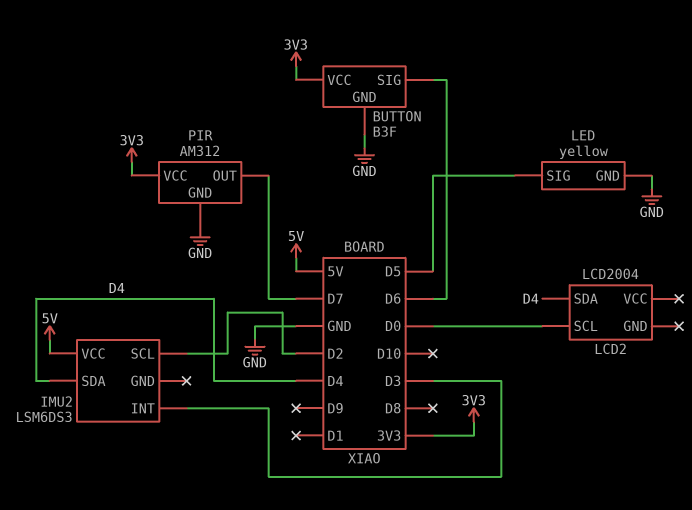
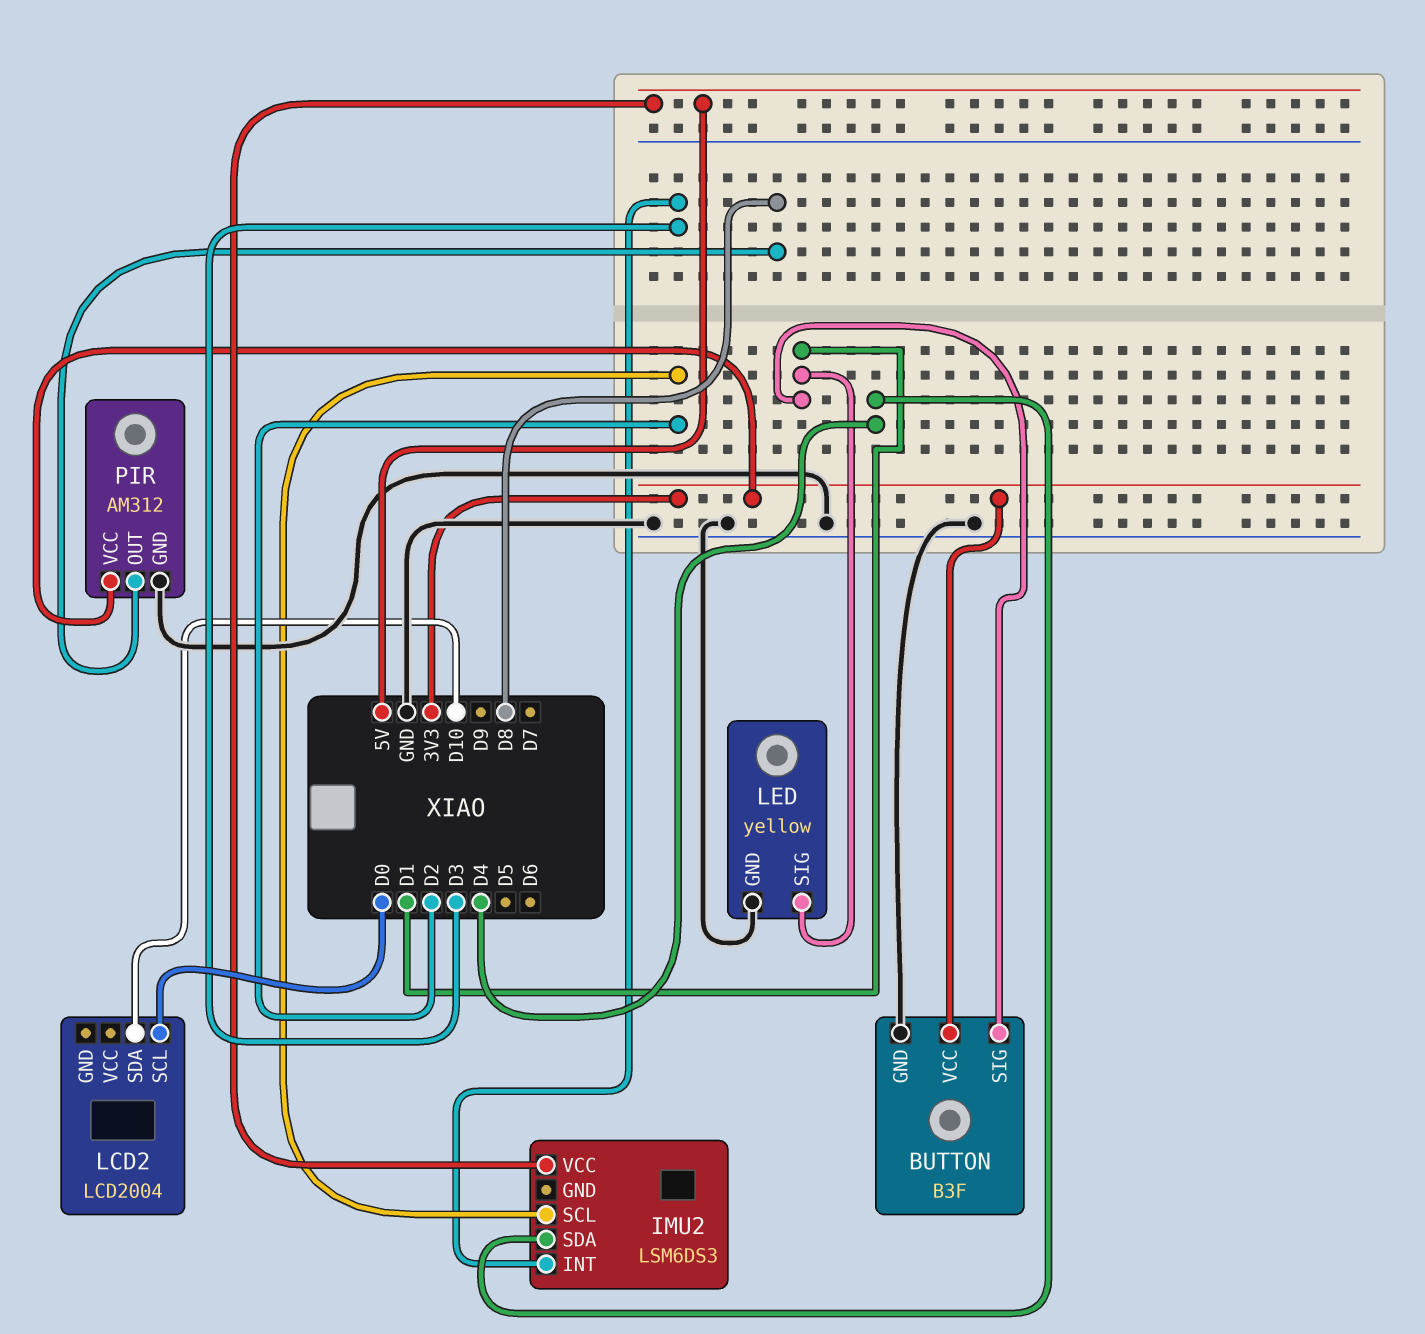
BUTTON pin SIG: D6 -> D1
LCD2 pin SDA: D4 -> D10
LED pin SIG: D5 -> D1
PIR pin OUT: D7 -> D8

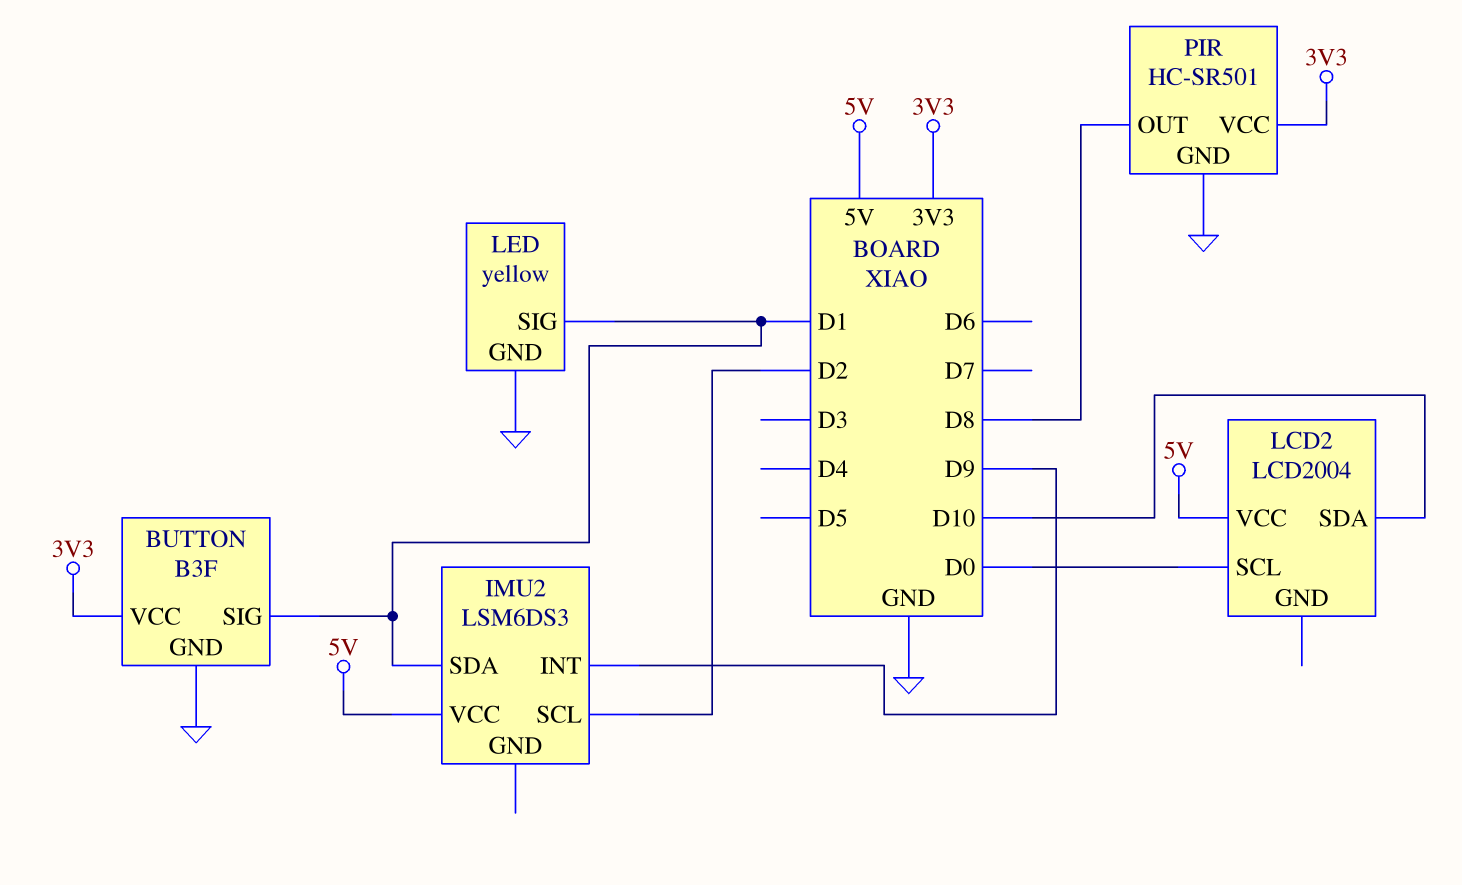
IMU2 pin INT: D3 -> D9
IMU2 pin SDA: D4 -> D1
LCD2 pin VCC: none -> 5V
PIR: AM312 -> HC-SR501

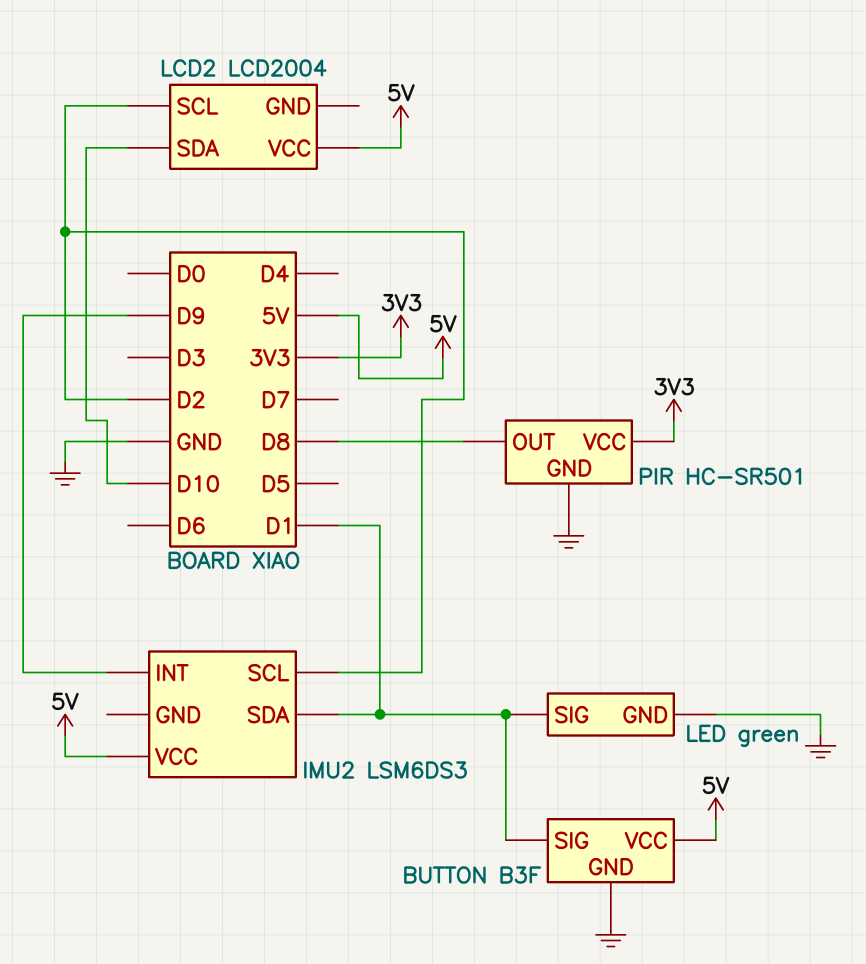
BUTTON pin VCC: 3V3 -> 5V
LCD2 pin SCL: D0 -> D2
LED: yellow -> green

